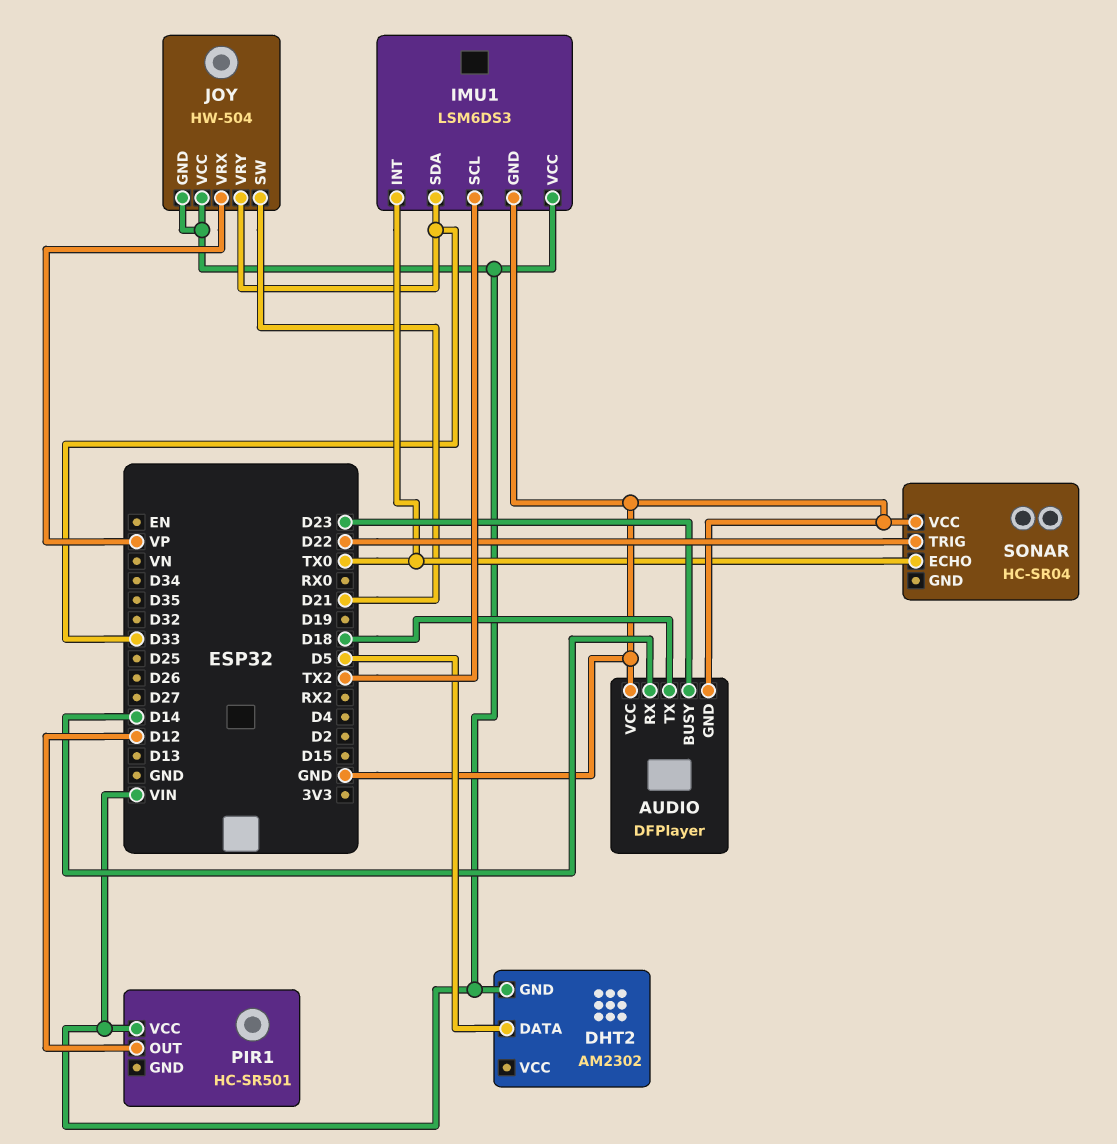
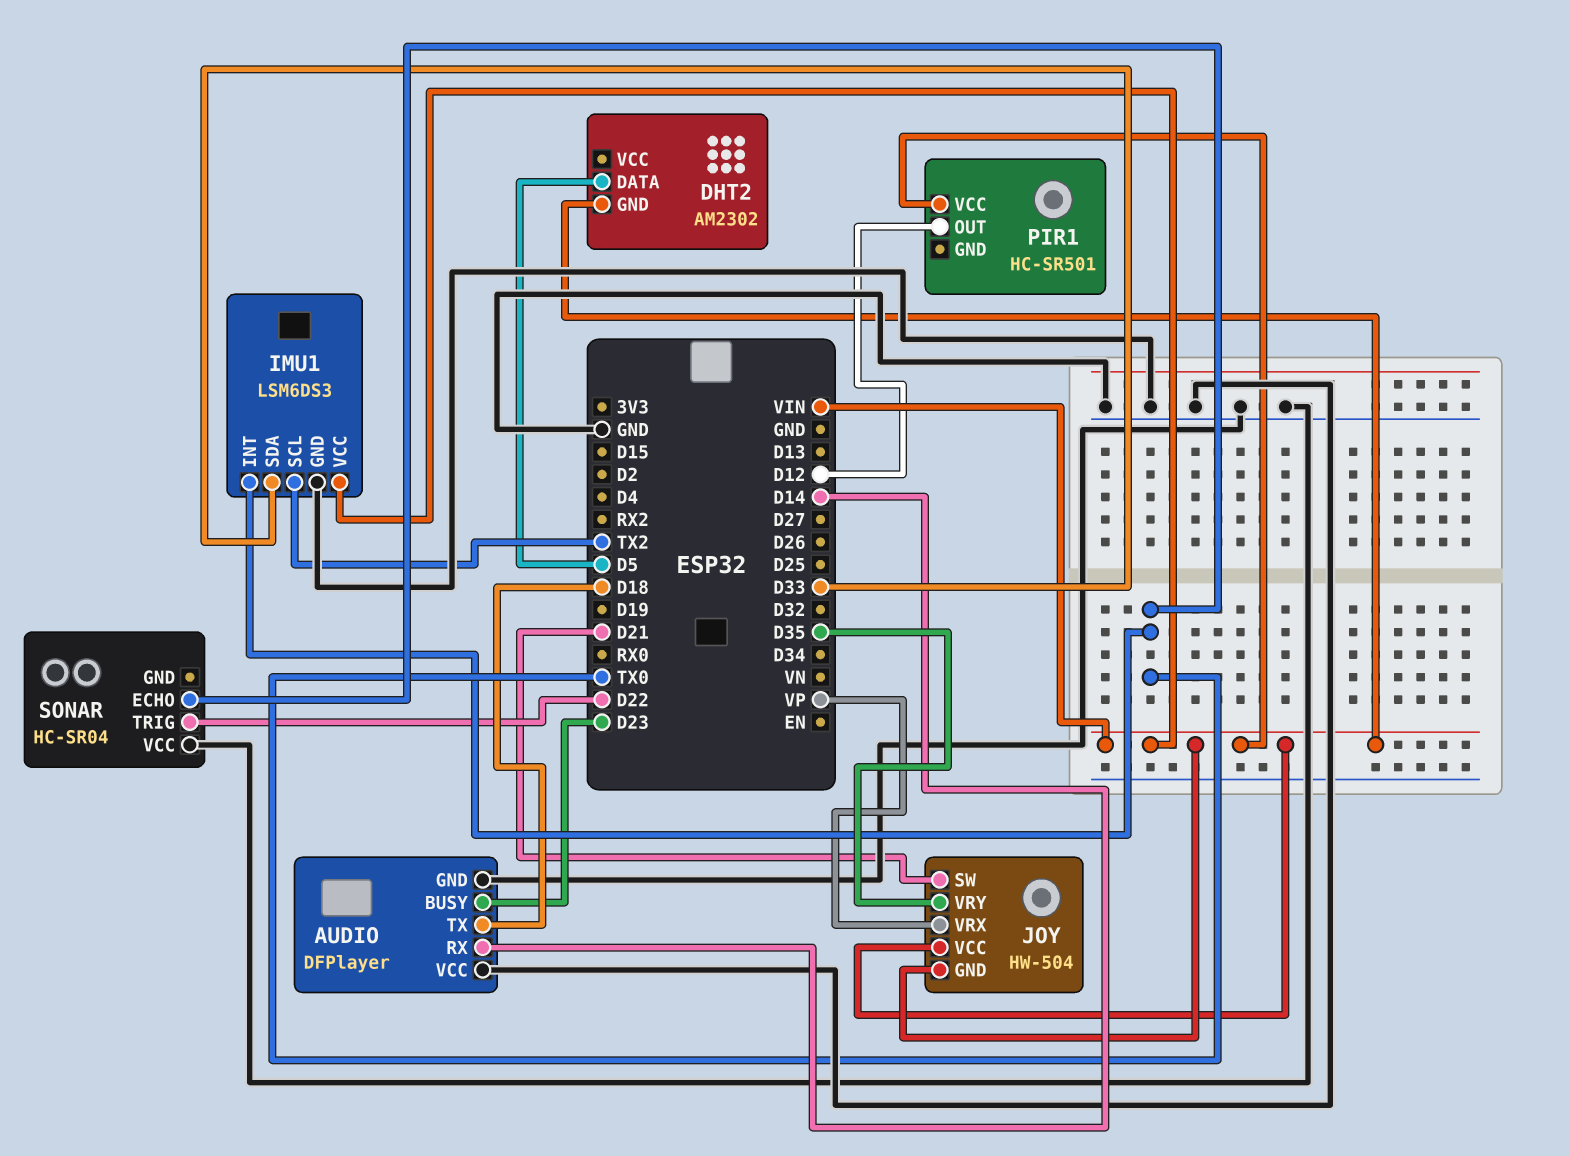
JOY pin VRY: D33 -> D35

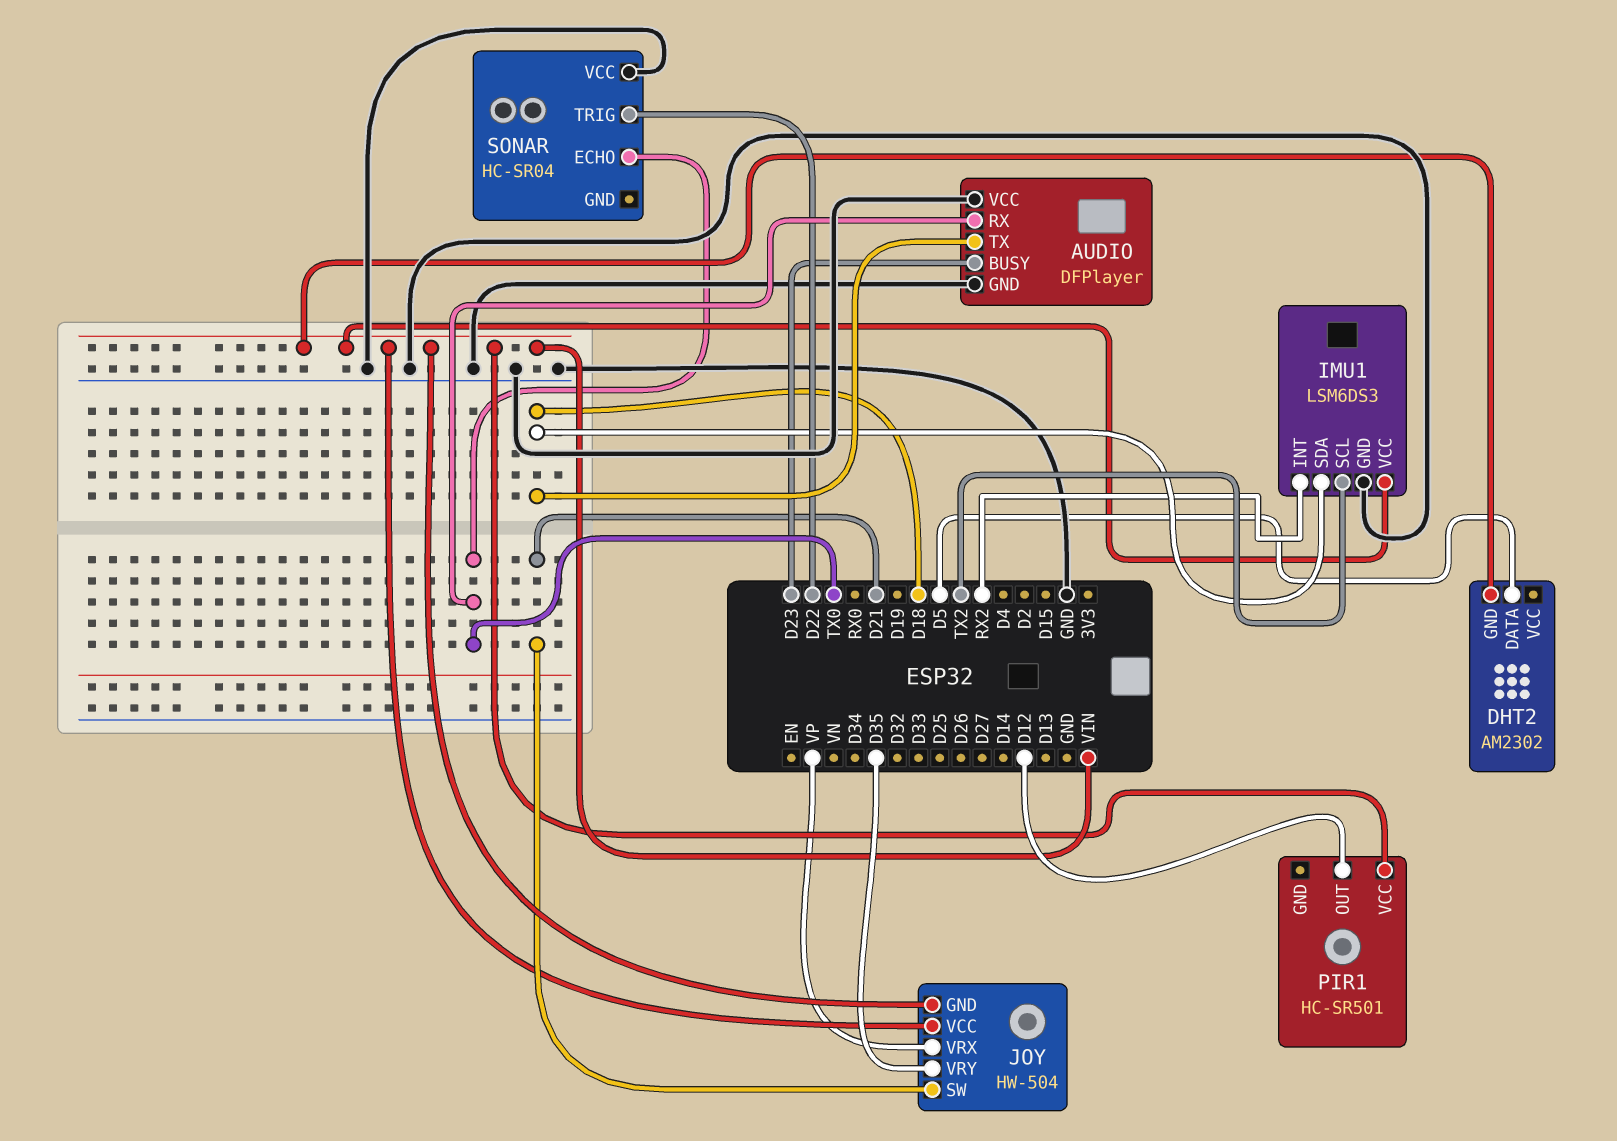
AUDIO pin RX: D14 -> TX0
IMU1 pin INT: TX0 -> RX2
IMU1 pin SDA: D33 -> D18

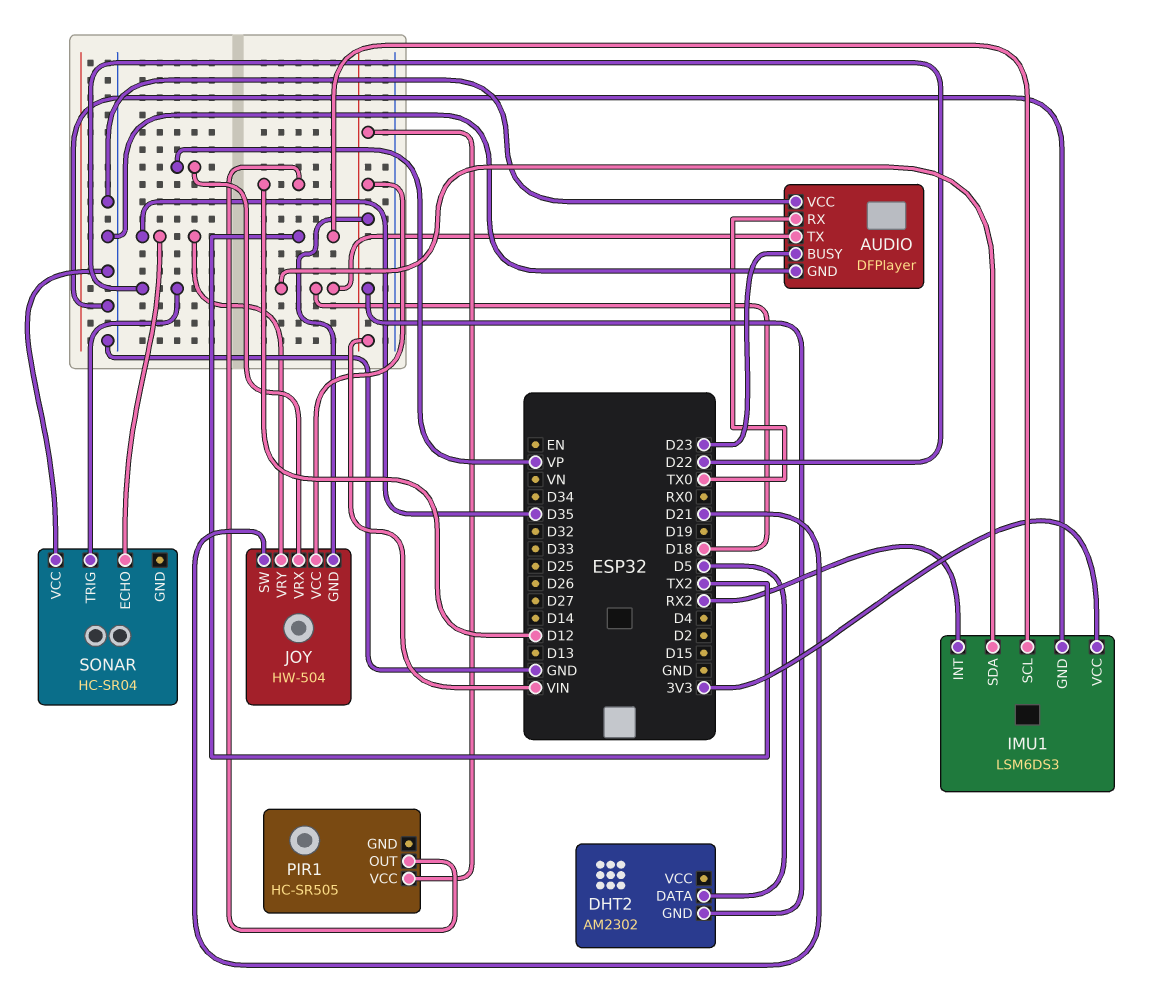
IMU1 pin VCC: VIN -> 3V3
PIR1: HC-SR501 -> HC-SR505
SONAR pin ECHO: TX0 -> D35

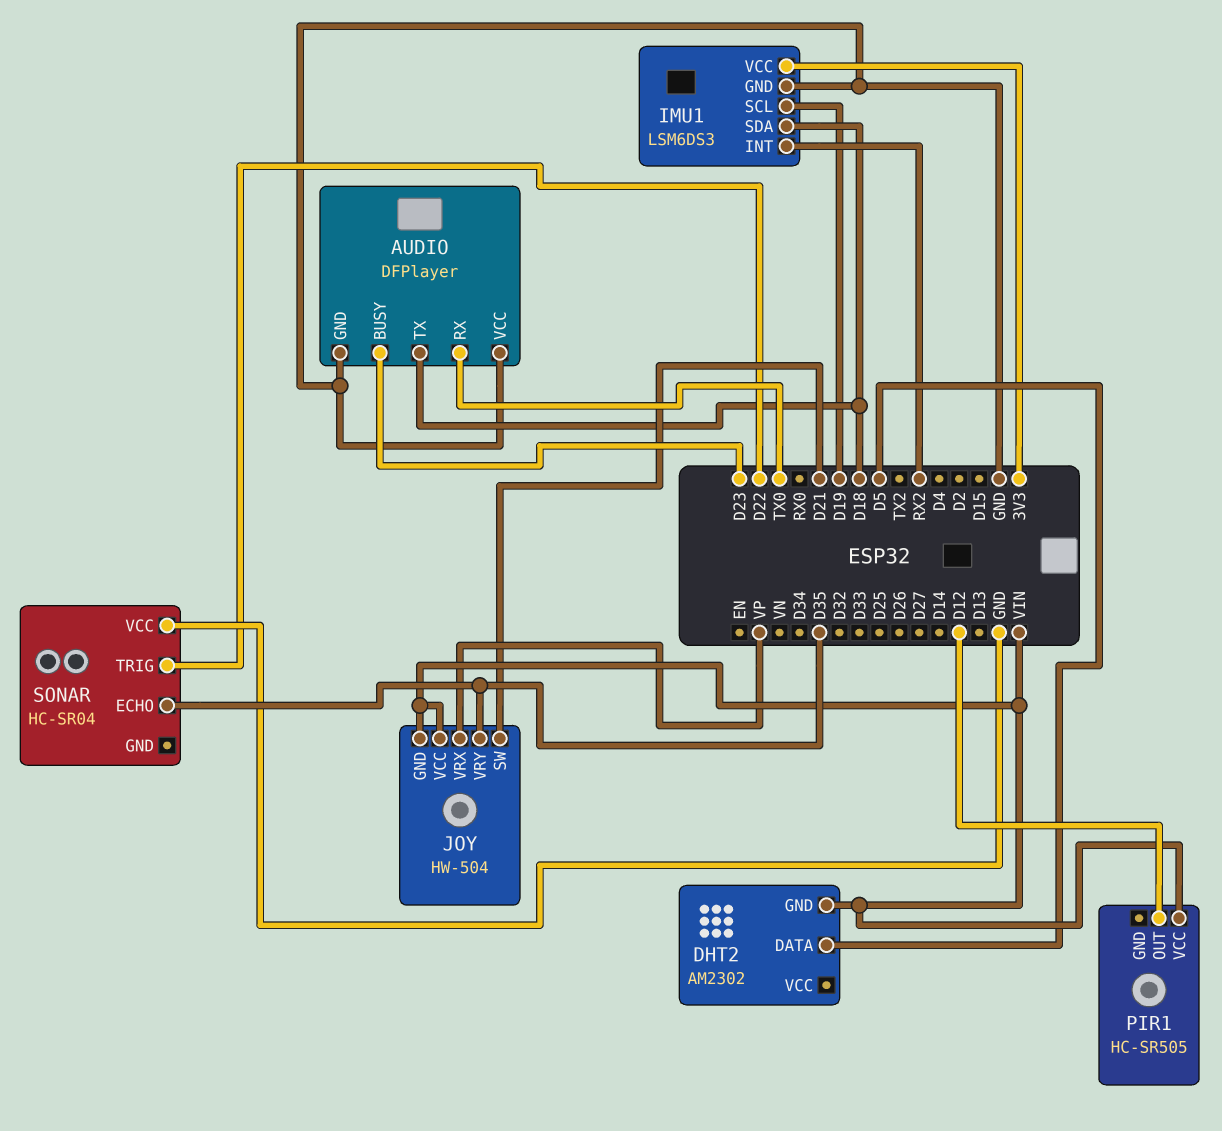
IMU1 pin SCL: TX2 -> D19

